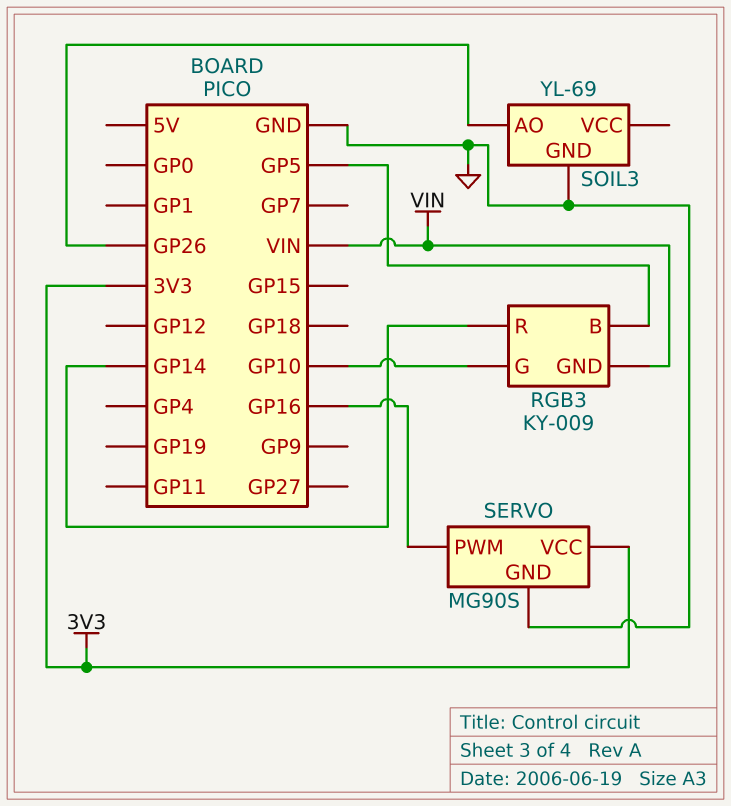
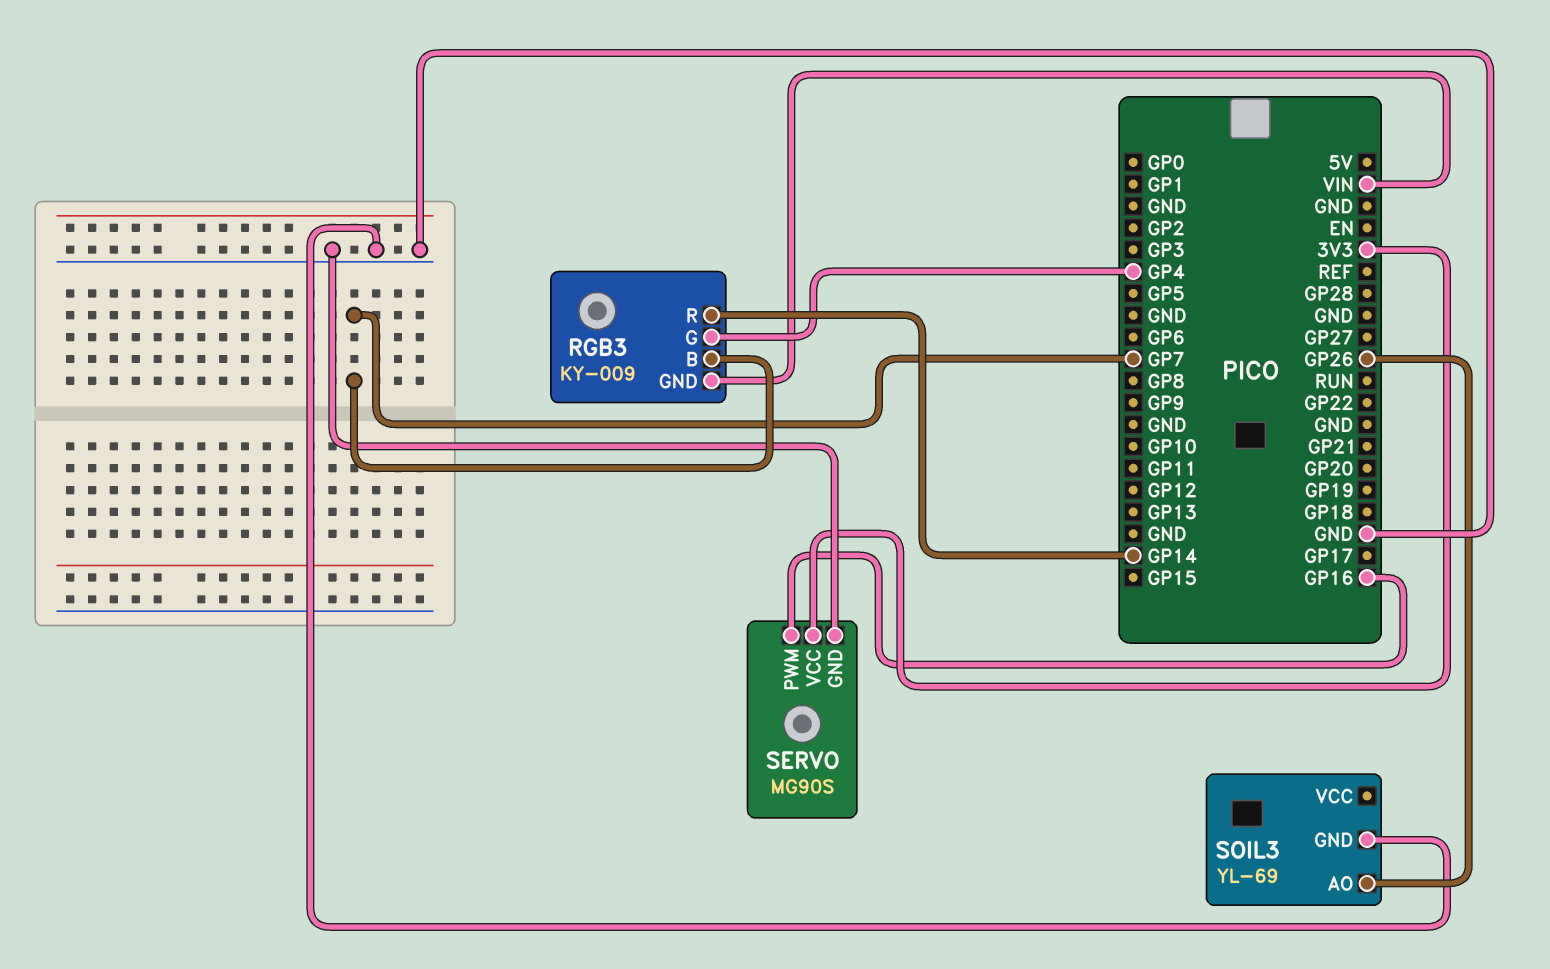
RGB3 pin B: GP5 -> GP7
RGB3 pin G: GP10 -> GP4

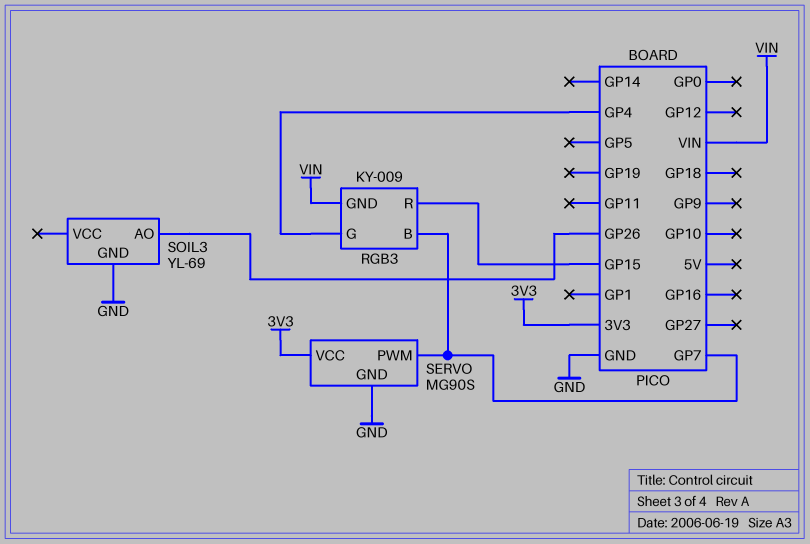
RGB3 pin R: GP14 -> GP15
SERVO pin PWM: GP16 -> GP7

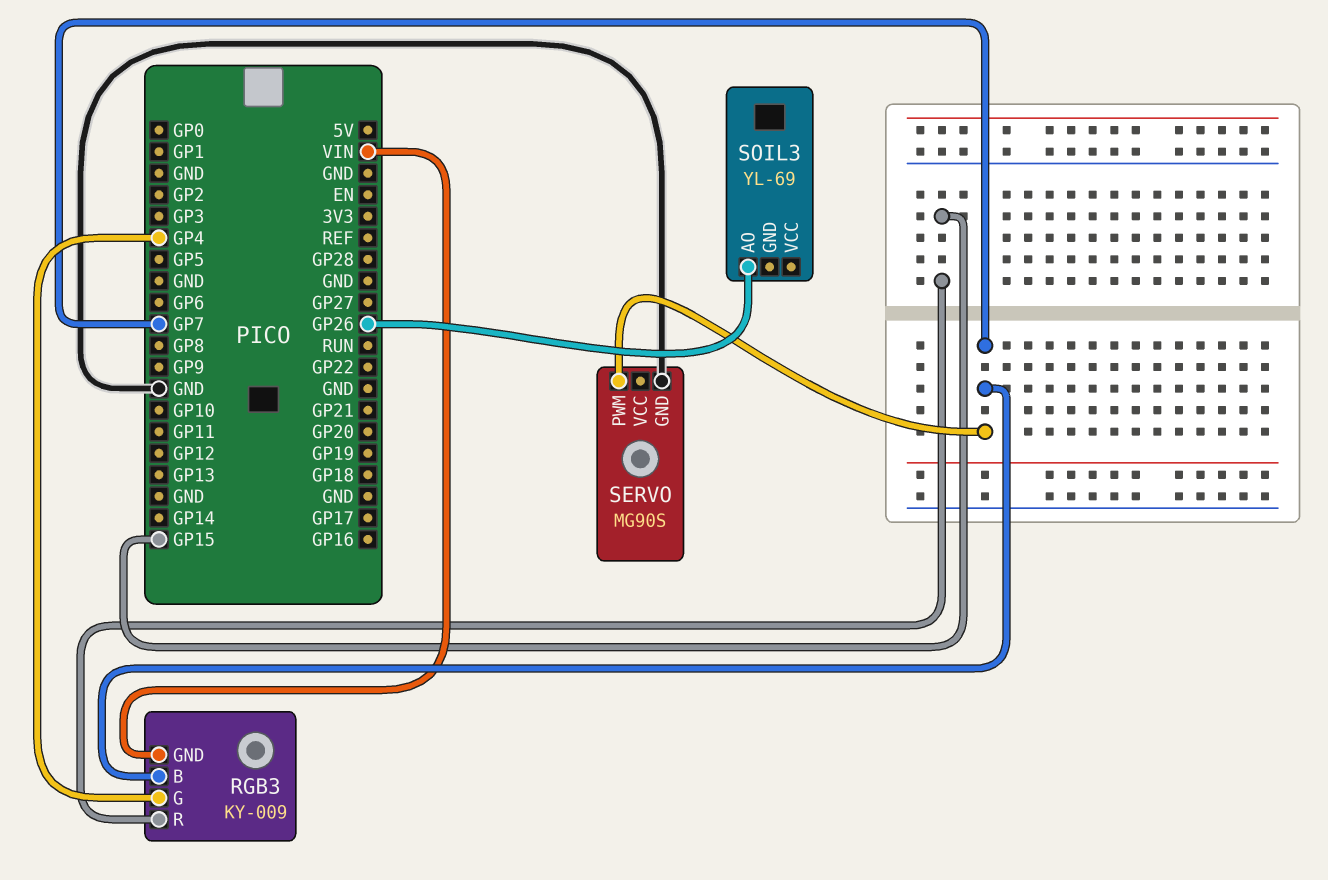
SERVO pin VCC: 3V3 -> none
SOIL3 pin GND: GND -> none

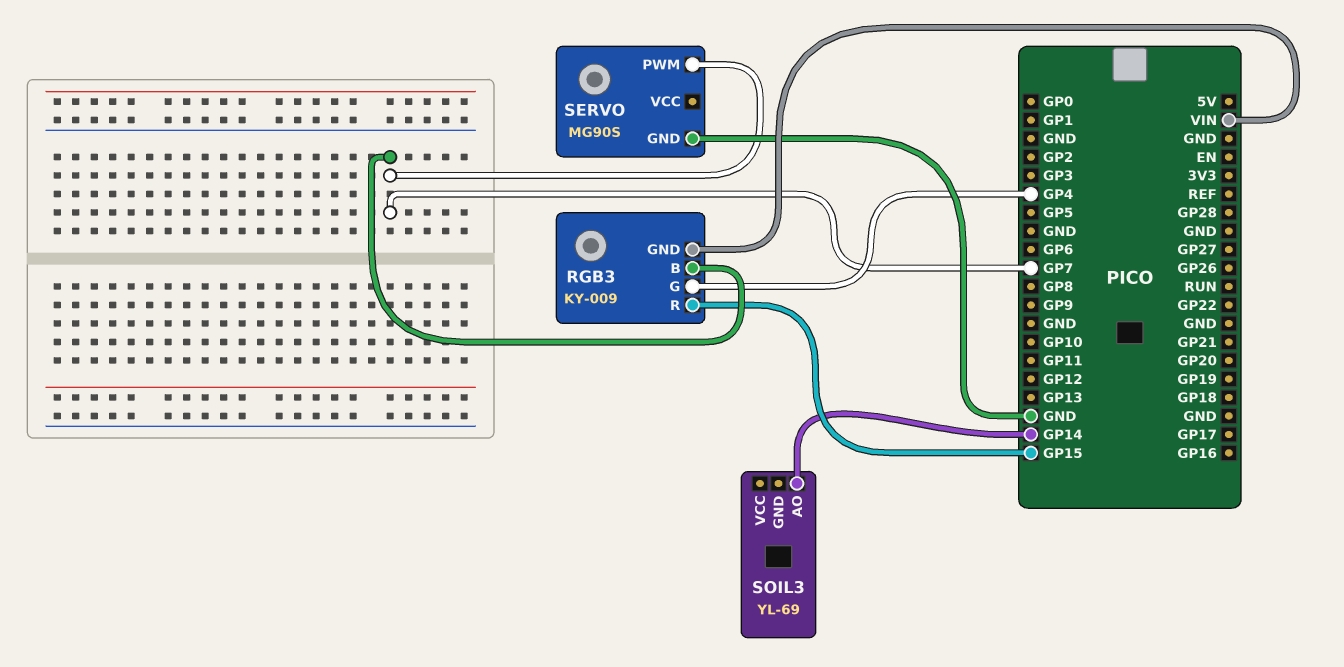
SOIL3 pin AO: GP26 -> GP14

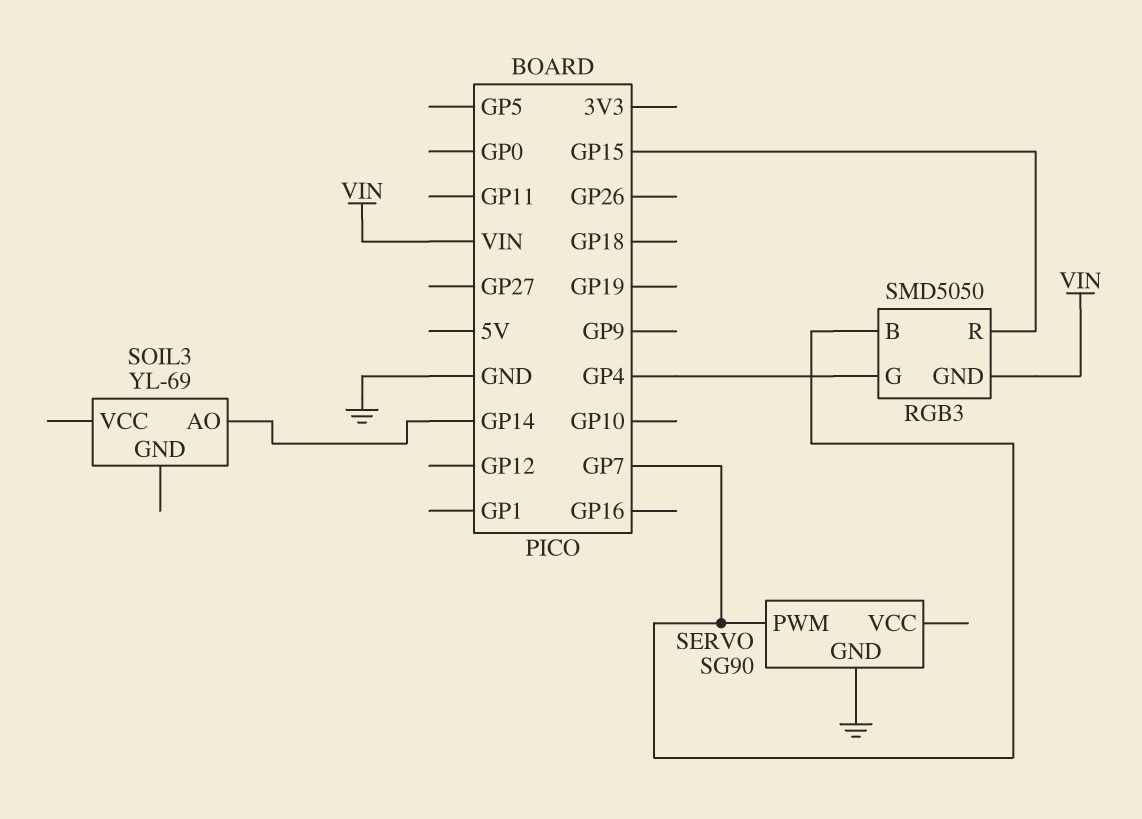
RGB3: KY-009 -> SMD5050
SERVO: MG90S -> SG90

